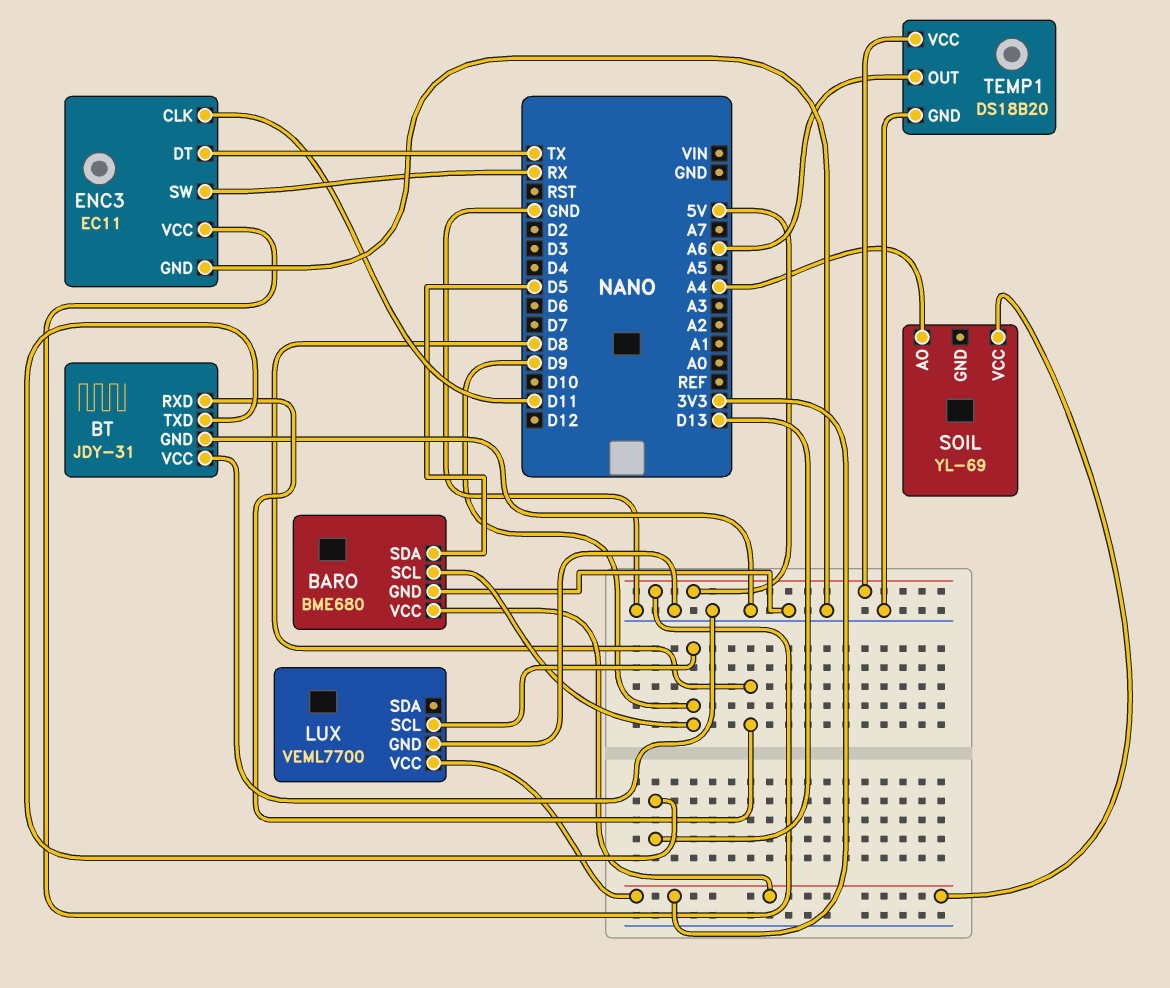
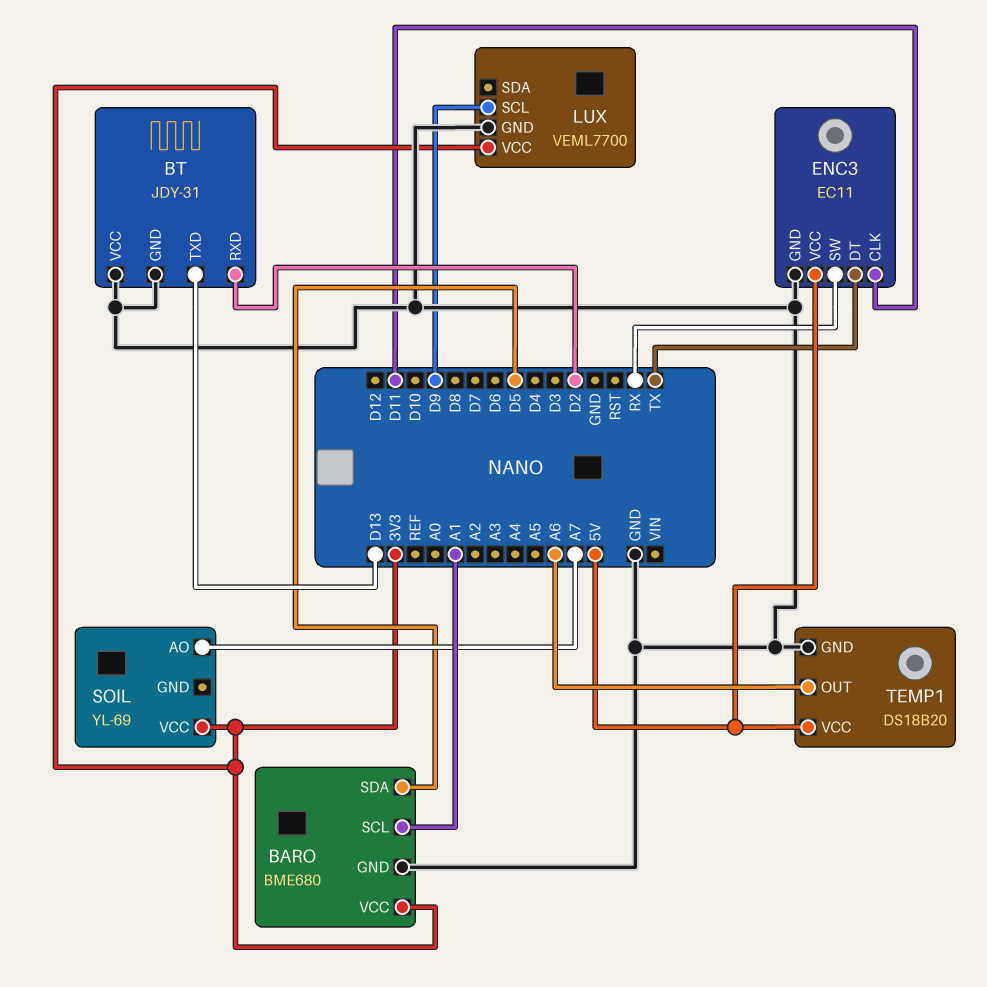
BARO pin SCL: D9 -> A1
BT pin RXD: D8 -> D2
SOIL pin AO: A4 -> A7

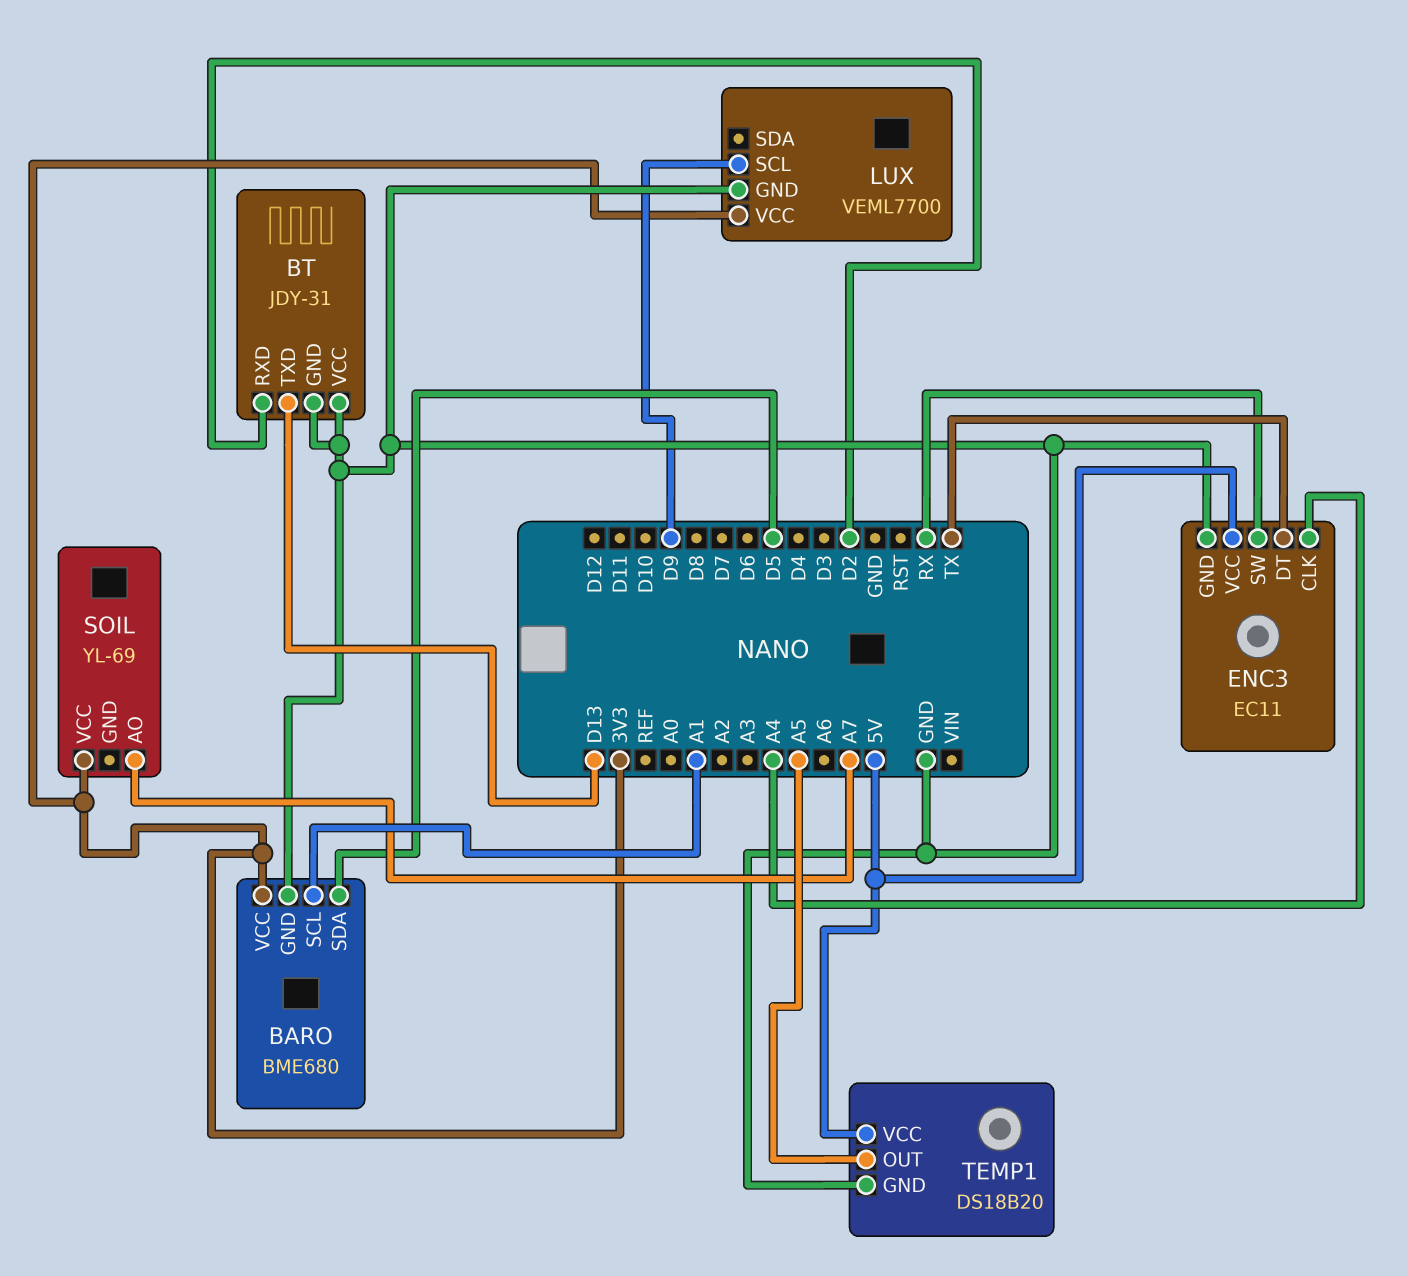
ENC3 pin CLK: D11 -> A4
TEMP1 pin OUT: A6 -> A5

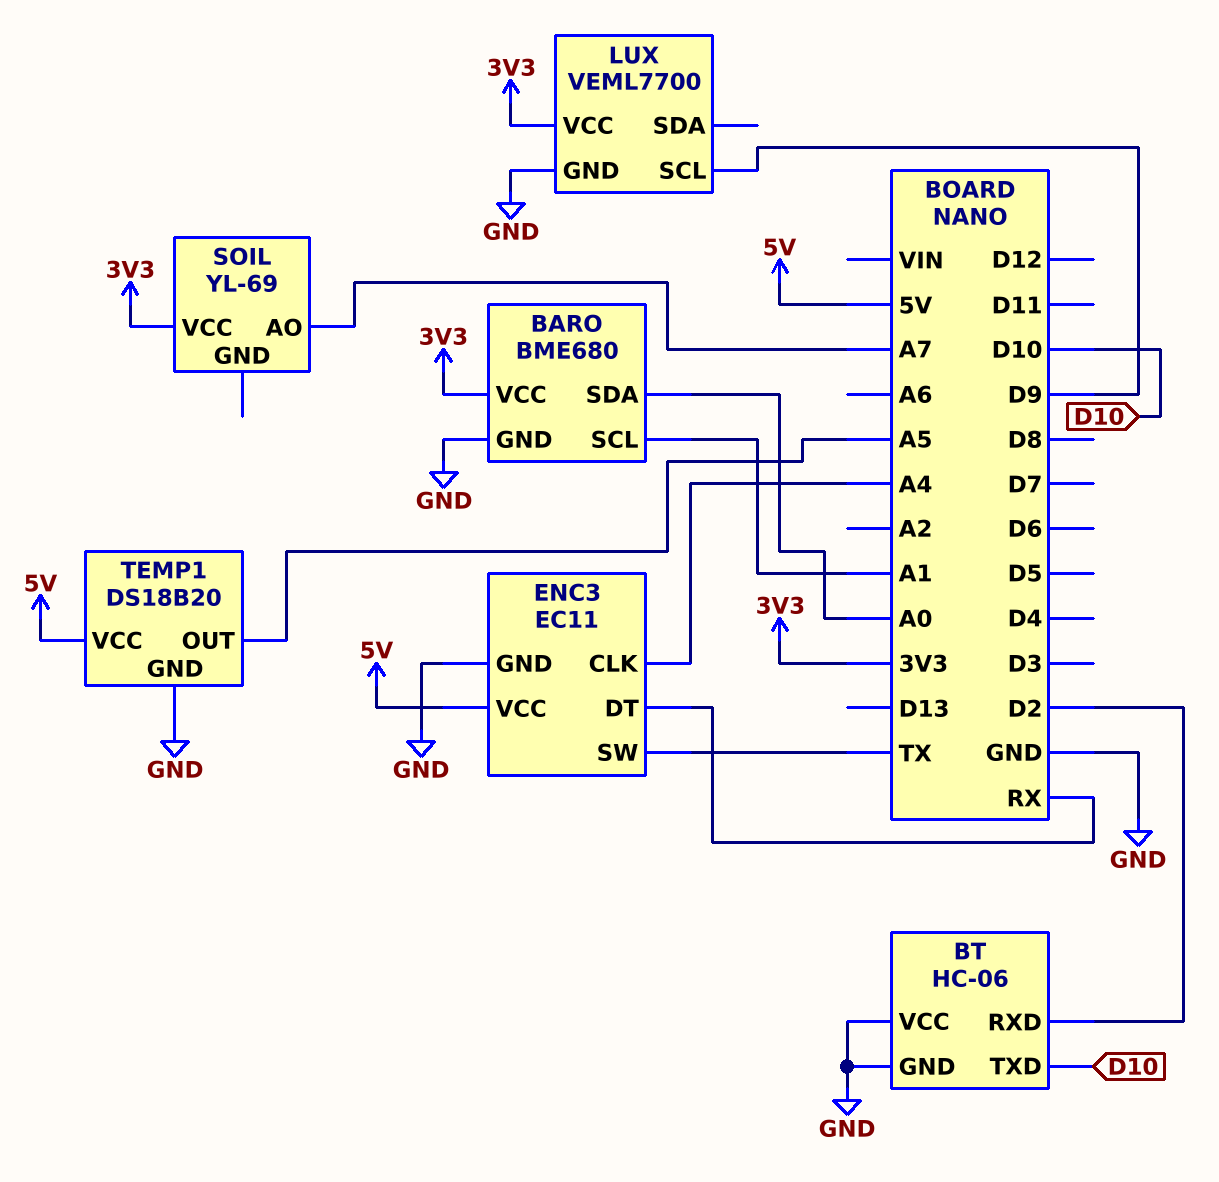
BARO pin SDA: D5 -> A0
BT: JDY-31 -> HC-06
BT pin TXD: D13 -> D10
ENC3 pin DT: TX -> RX
ENC3 pin SW: RX -> TX

